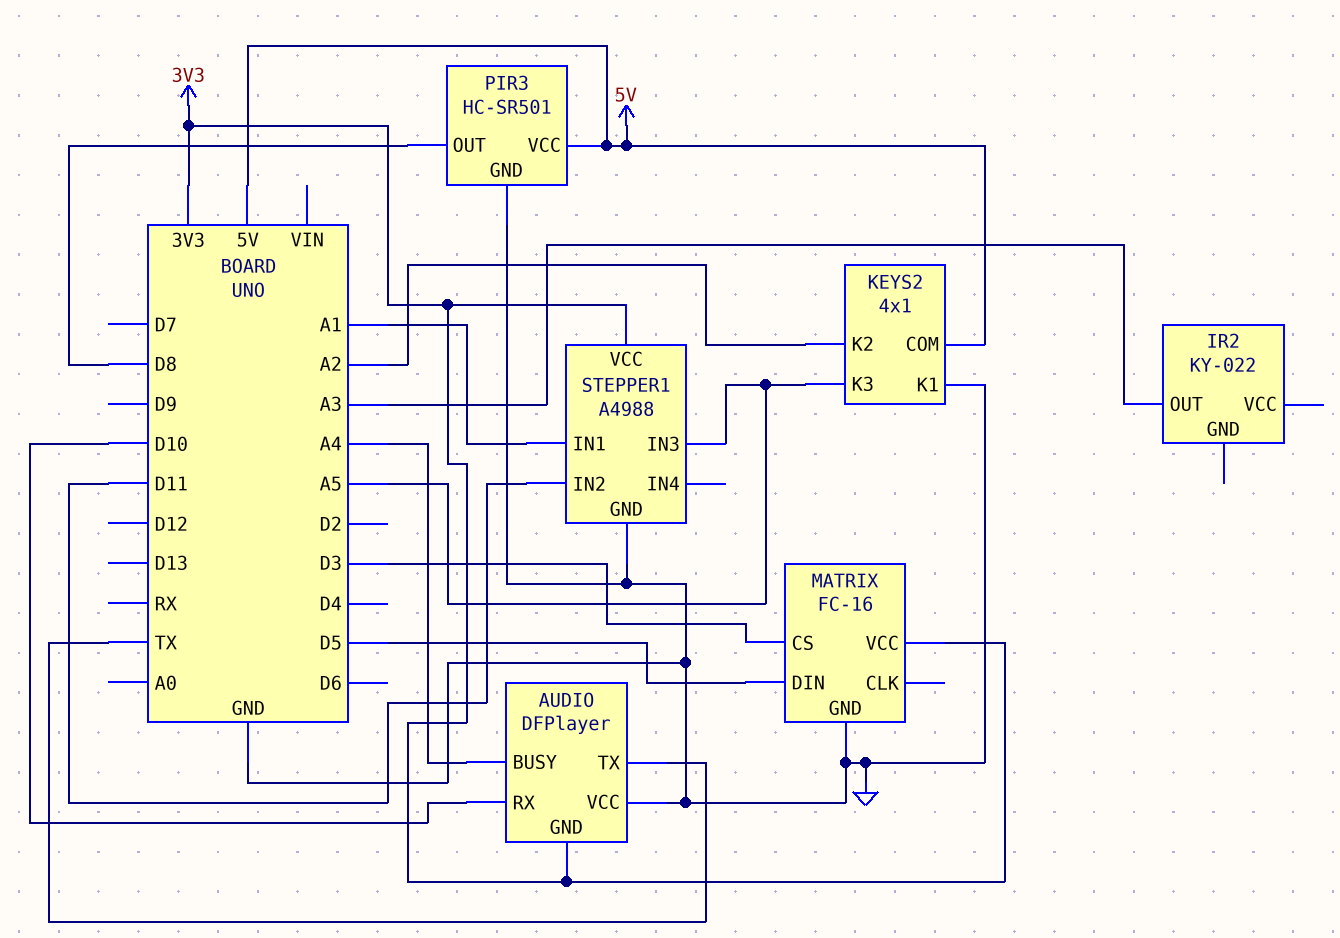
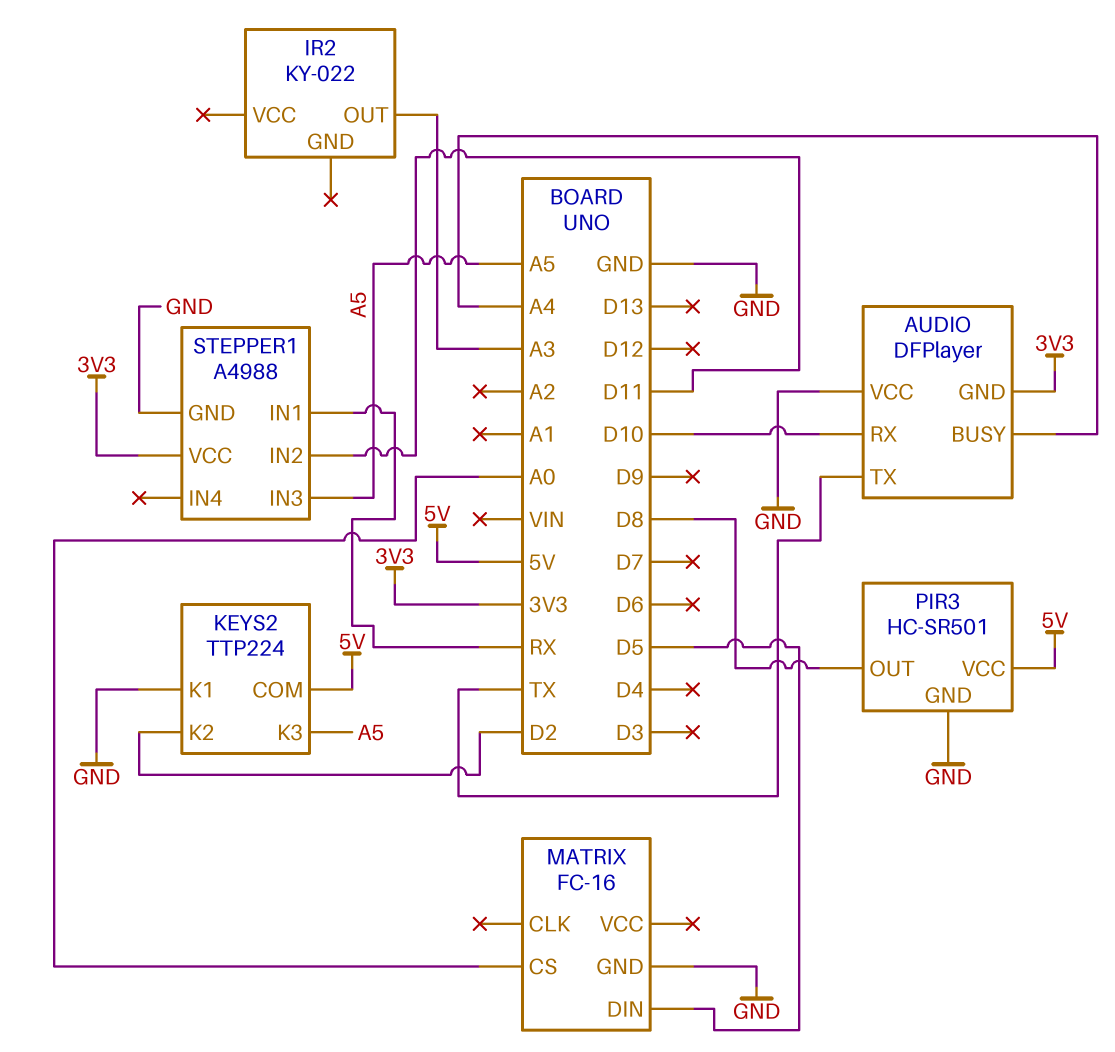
KEYS2: 4x1 -> TTP224
KEYS2 pin K2: A2 -> D2
MATRIX pin CS: D3 -> A0
MATRIX pin VCC: 3V3 -> none
STEPPER1 pin IN1: A1 -> RX

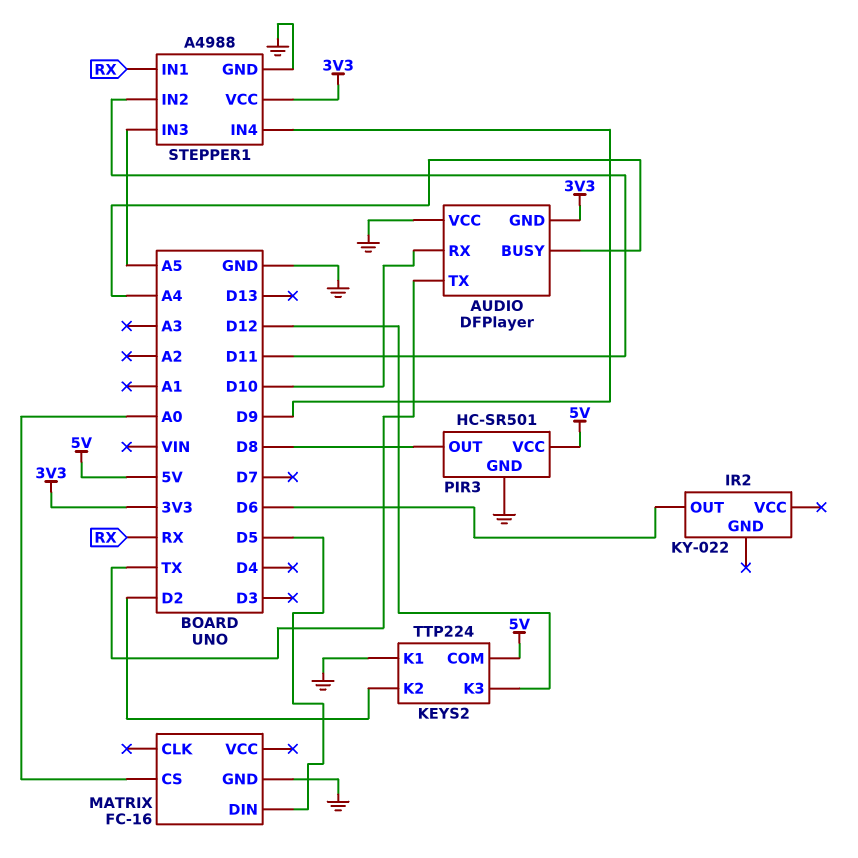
IR2 pin OUT: A3 -> D6
KEYS2 pin K3: A5 -> D12
STEPPER1 pin IN4: none -> D9

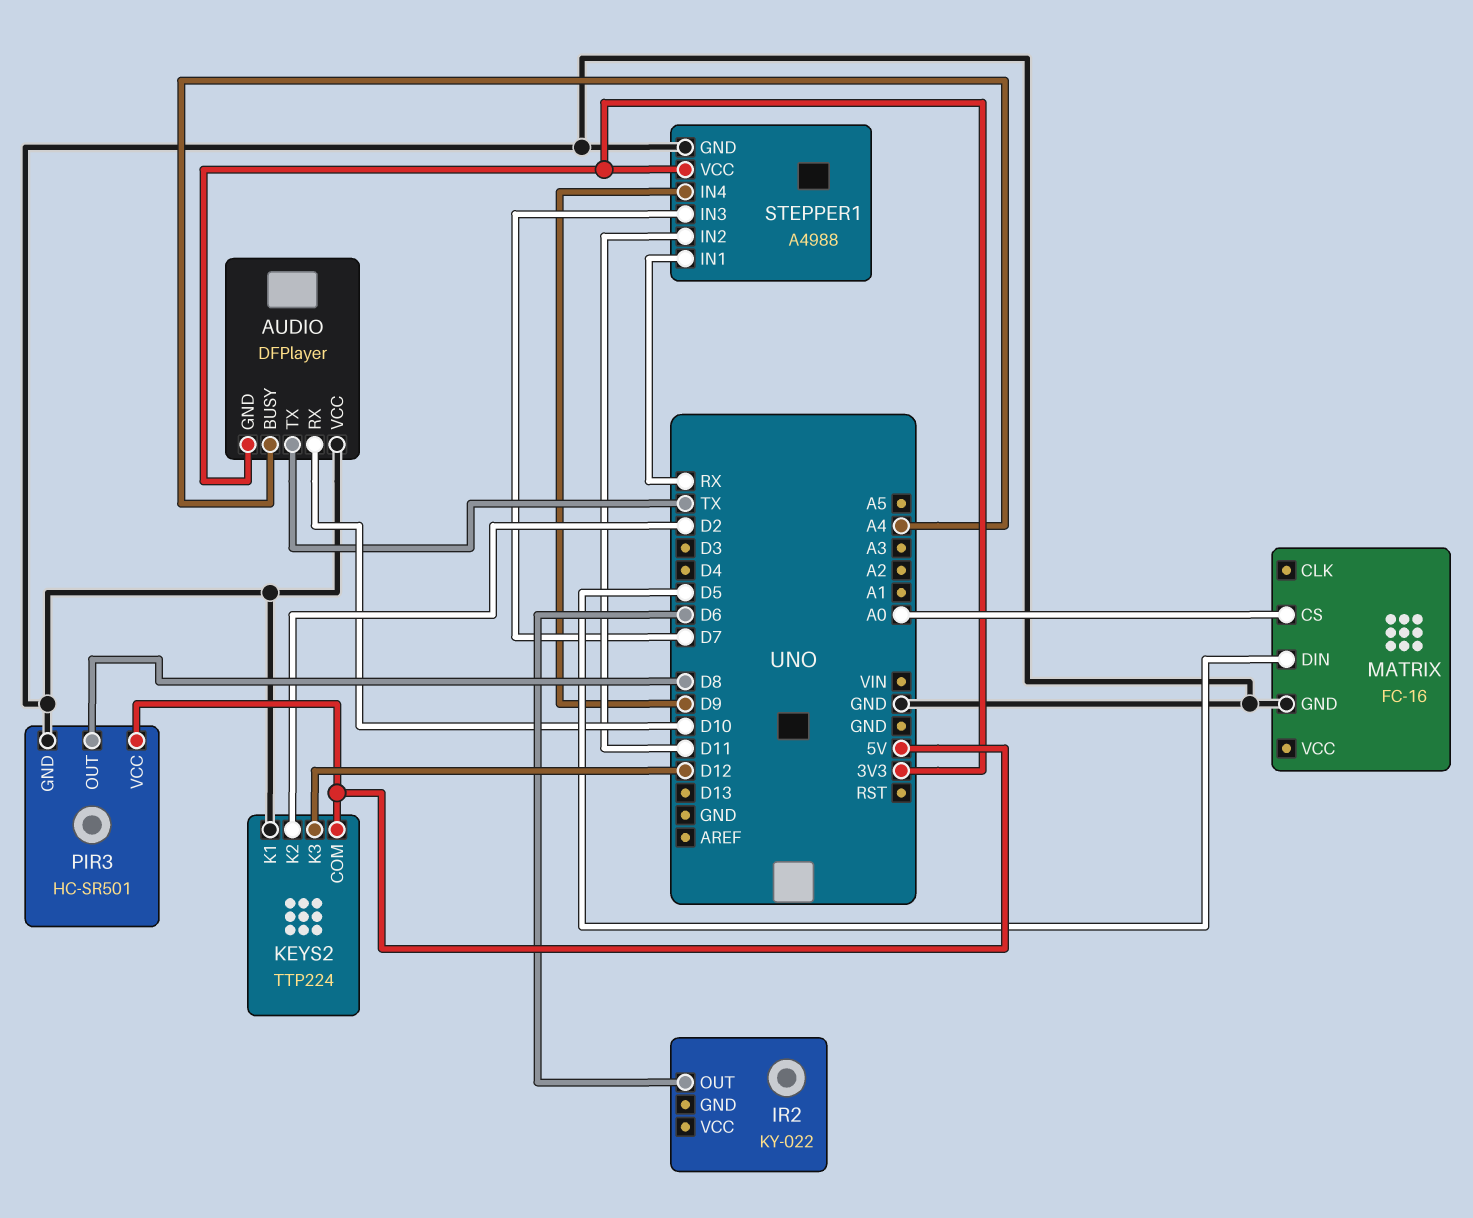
STEPPER1 pin IN3: A5 -> D7

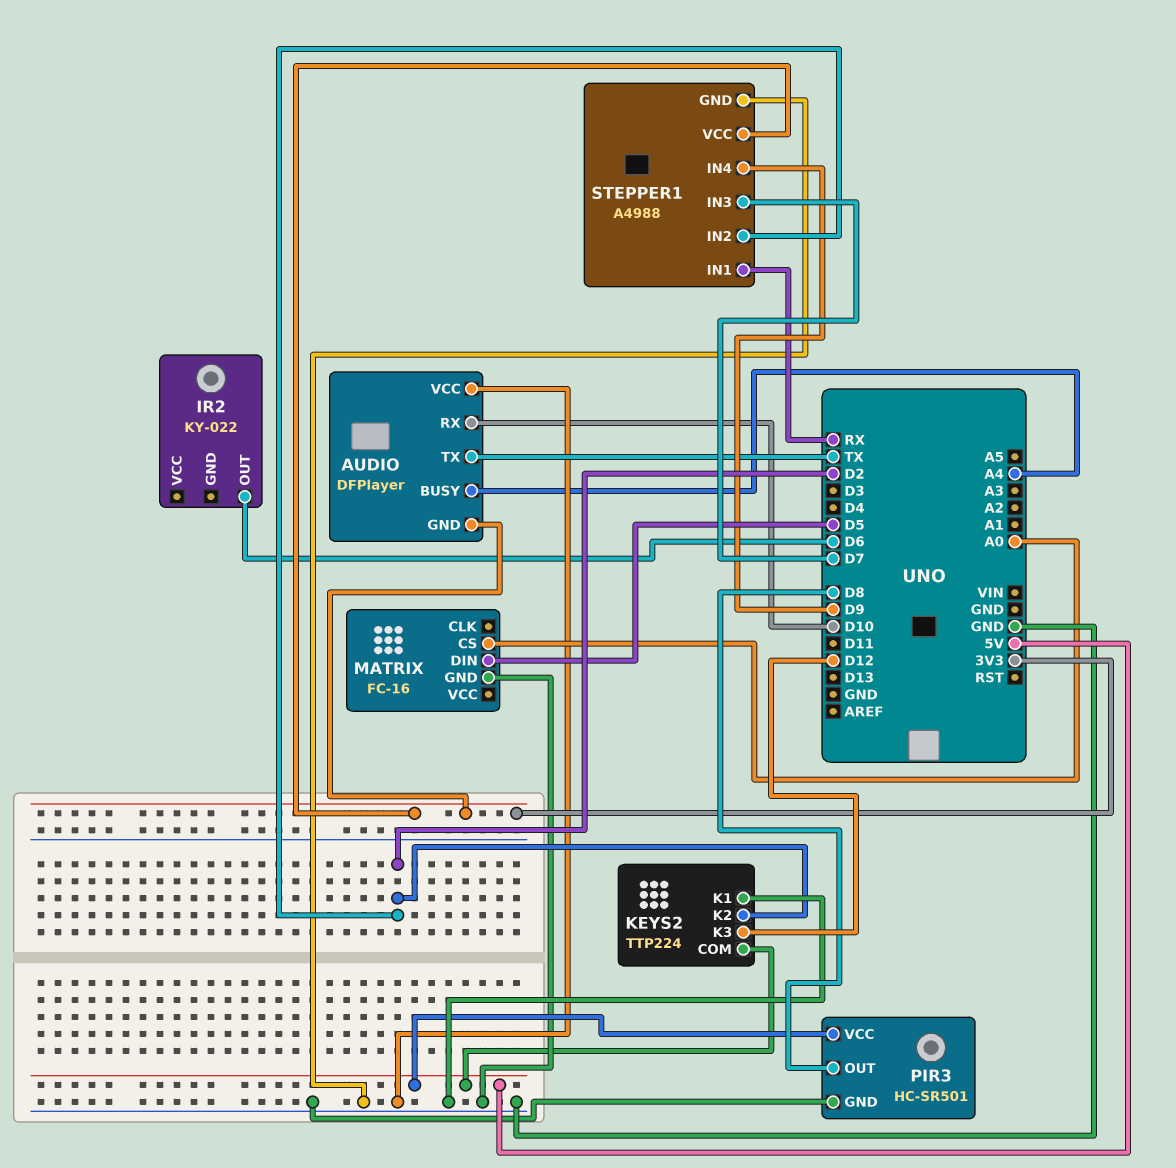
STEPPER1 pin IN2: D11 -> D2

